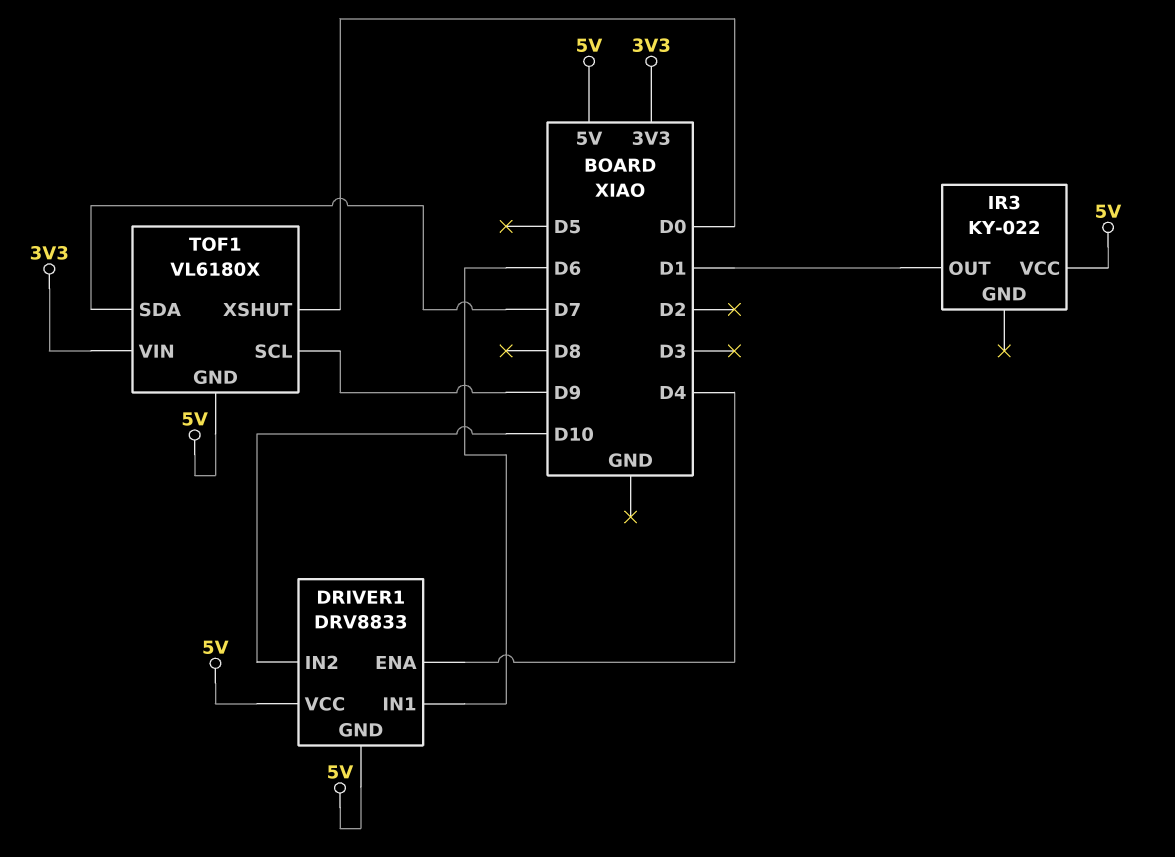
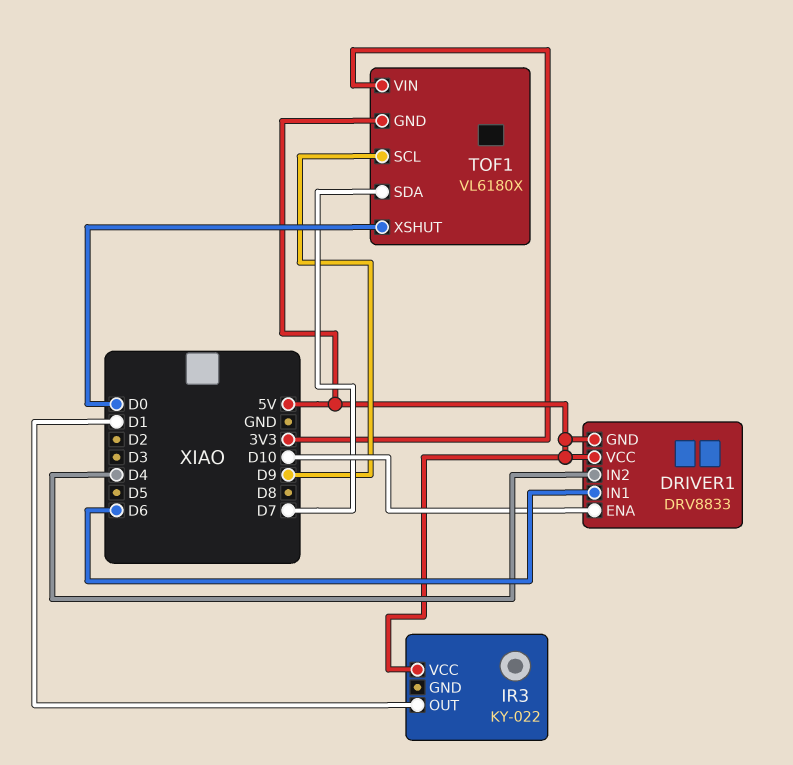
DRIVER1 pin ENA: D4 -> D10
DRIVER1 pin IN2: D10 -> D4

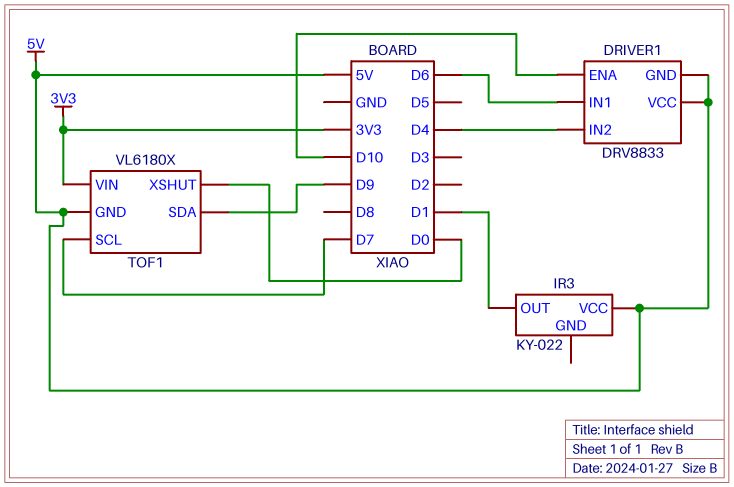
TOF1 pin SCL: D9 -> D7
TOF1 pin SDA: D7 -> D9

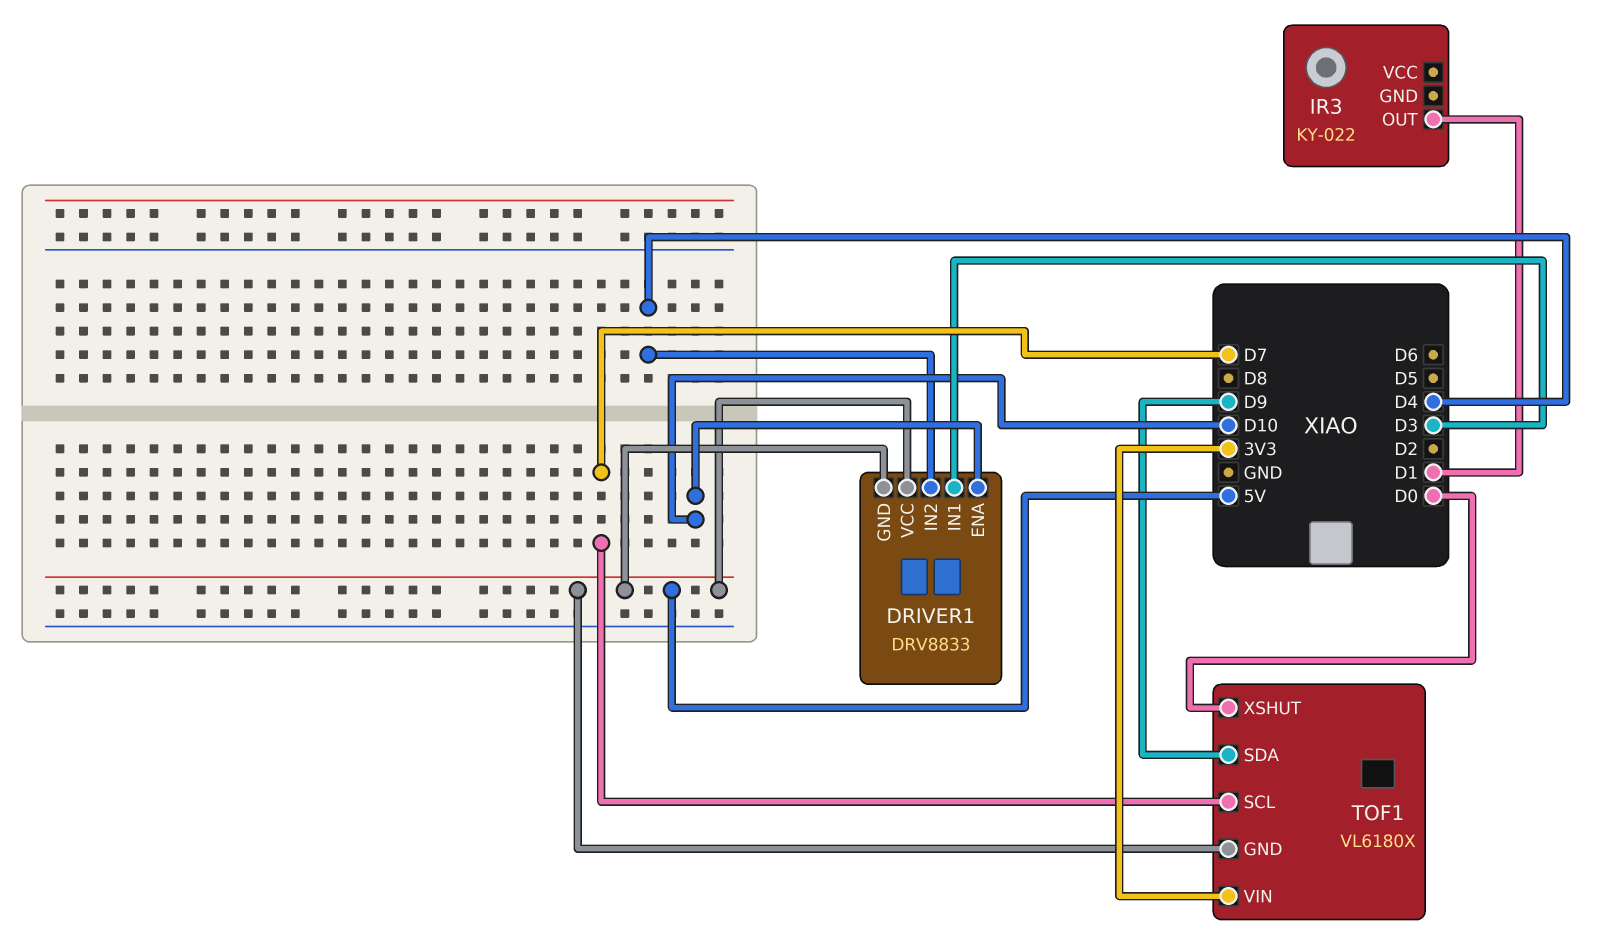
DRIVER1 pin IN1: D6 -> D3
IR3 pin VCC: 5V -> none

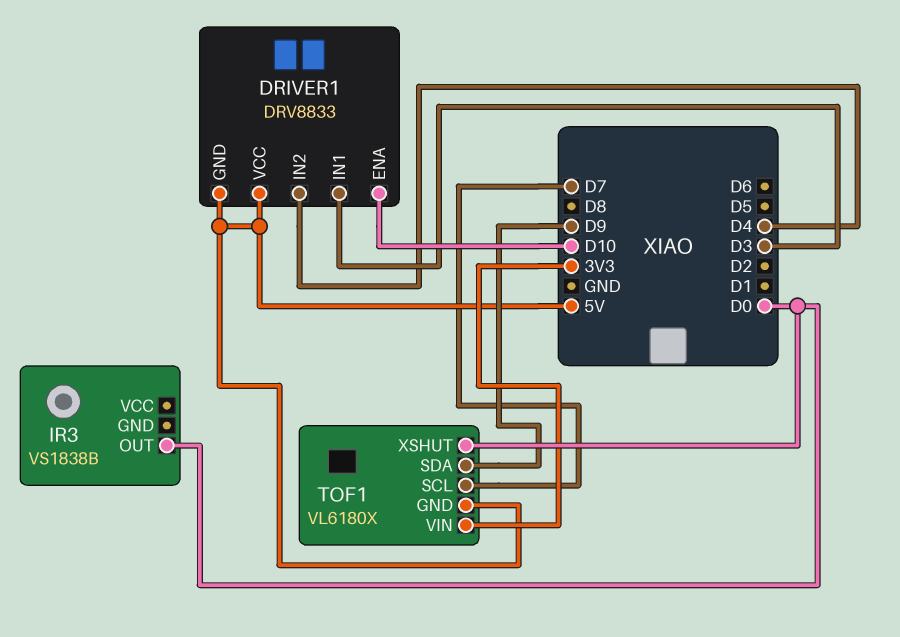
IR3: KY-022 -> VS1838B
IR3 pin OUT: D1 -> D0

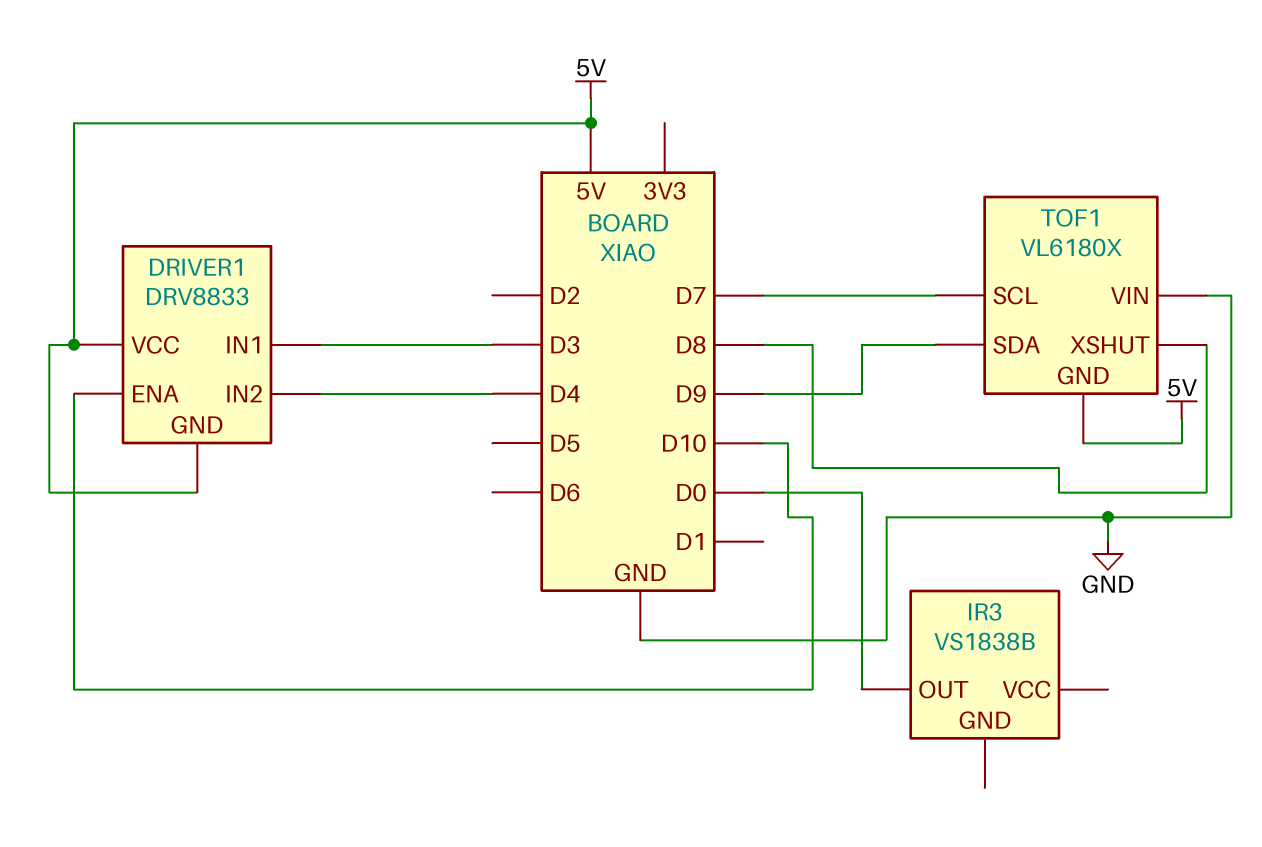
TOF1 pin VIN: 3V3 -> GND
TOF1 pin XSHUT: D0 -> D8

